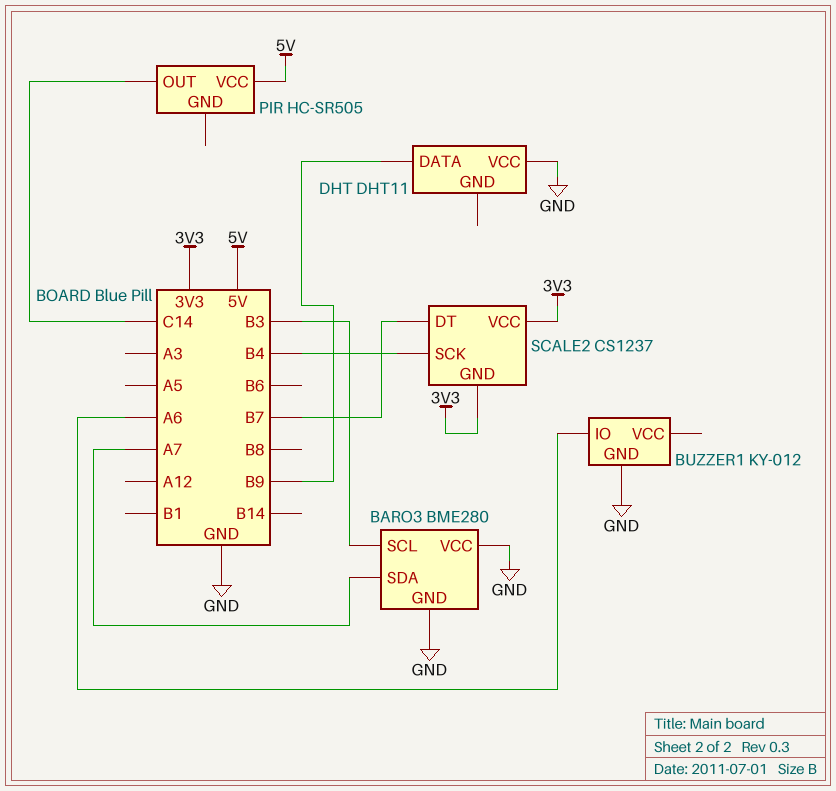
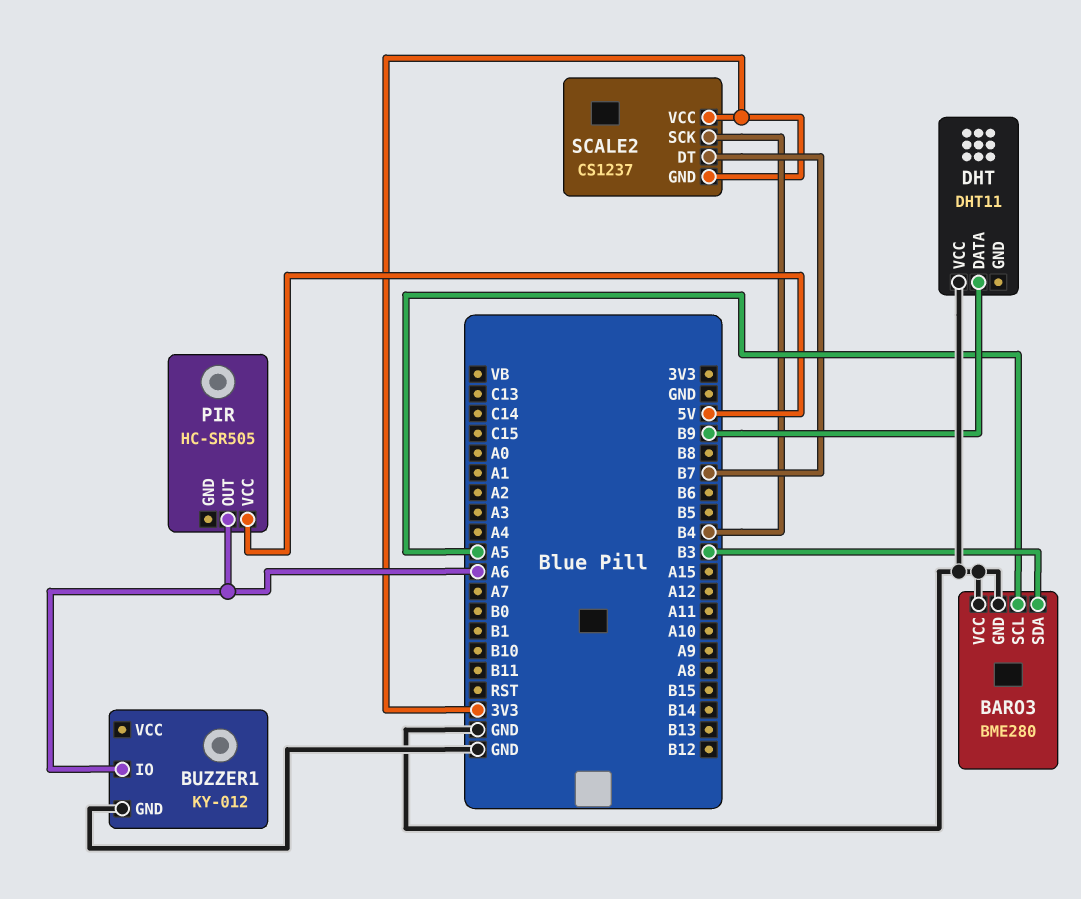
BARO3 pin SCL: B3 -> A5
BARO3 pin SDA: A7 -> B3
PIR pin OUT: C14 -> A6

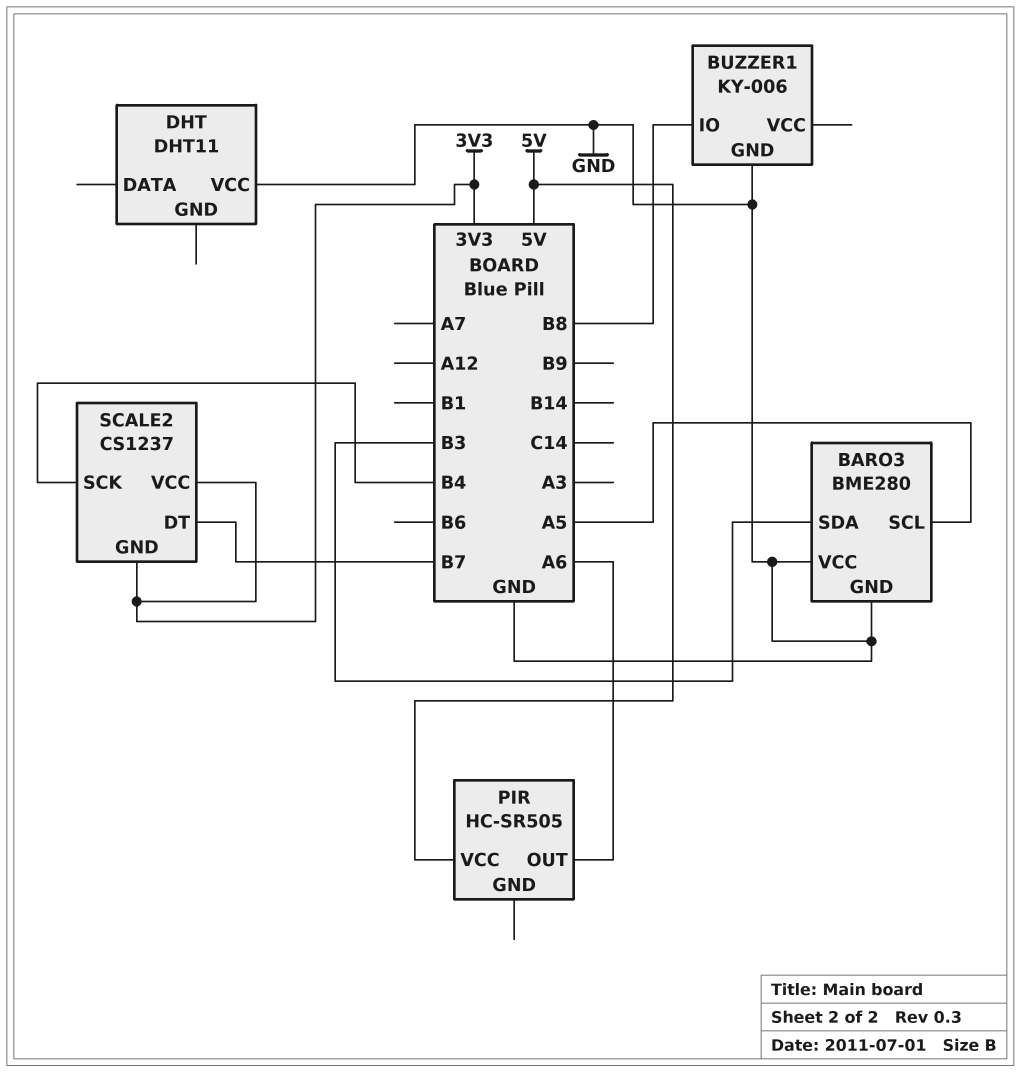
BUZZER1: KY-012 -> KY-006
BUZZER1 pin IO: A6 -> B8
DHT pin DATA: B9 -> none

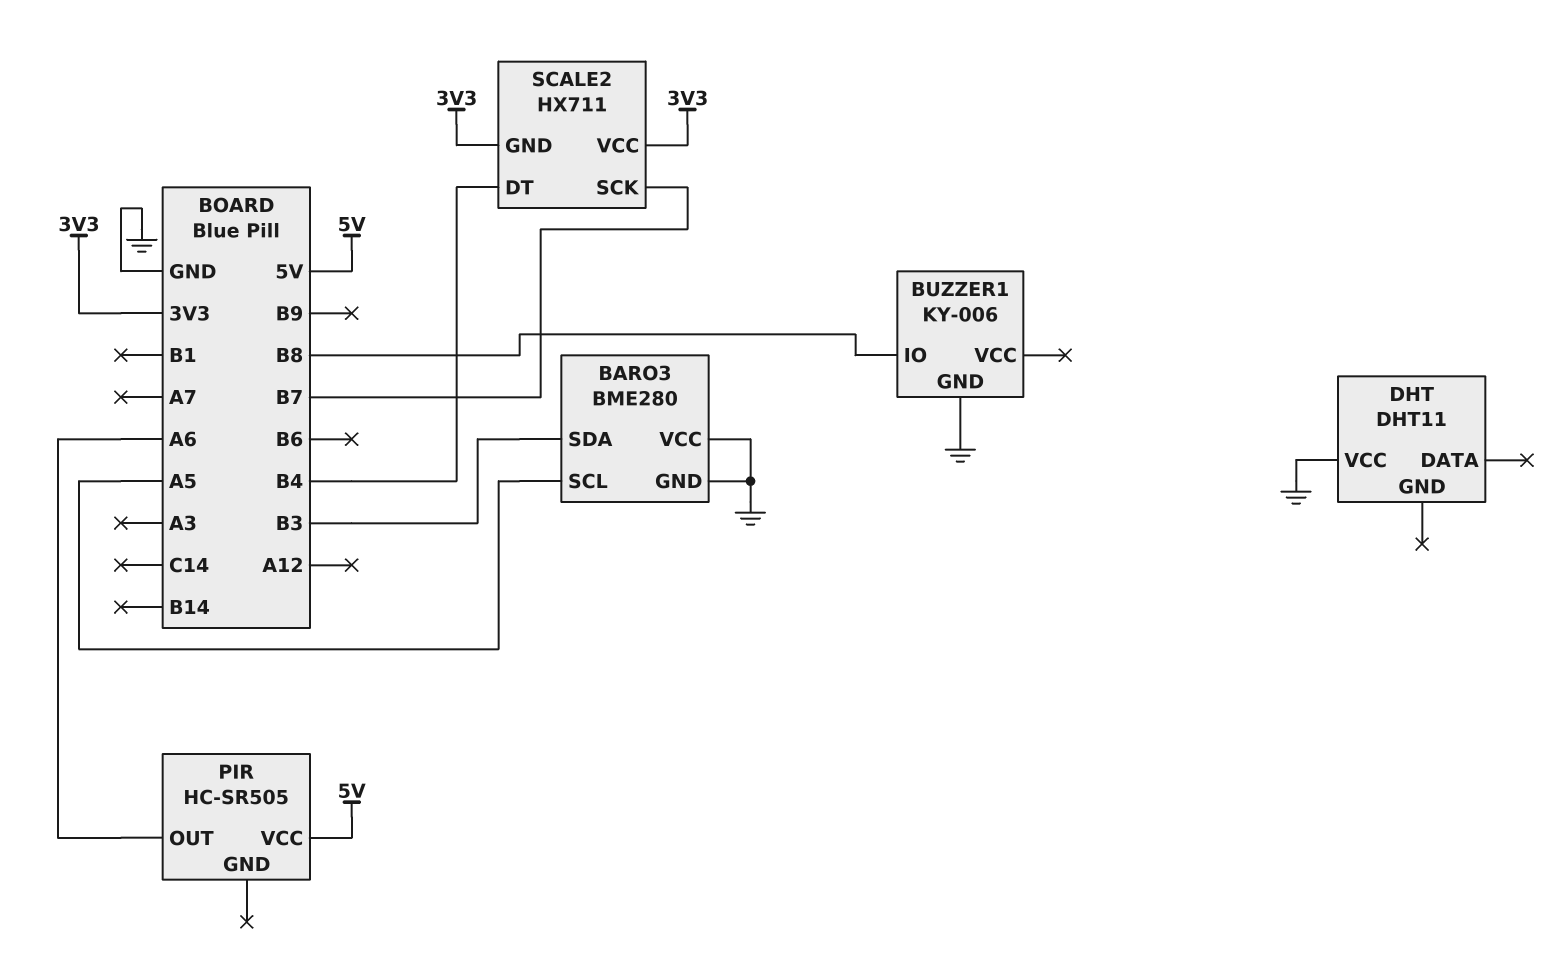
SCALE2: CS1237 -> HX711
SCALE2 pin DT: B7 -> B4
SCALE2 pin SCK: B4 -> B7

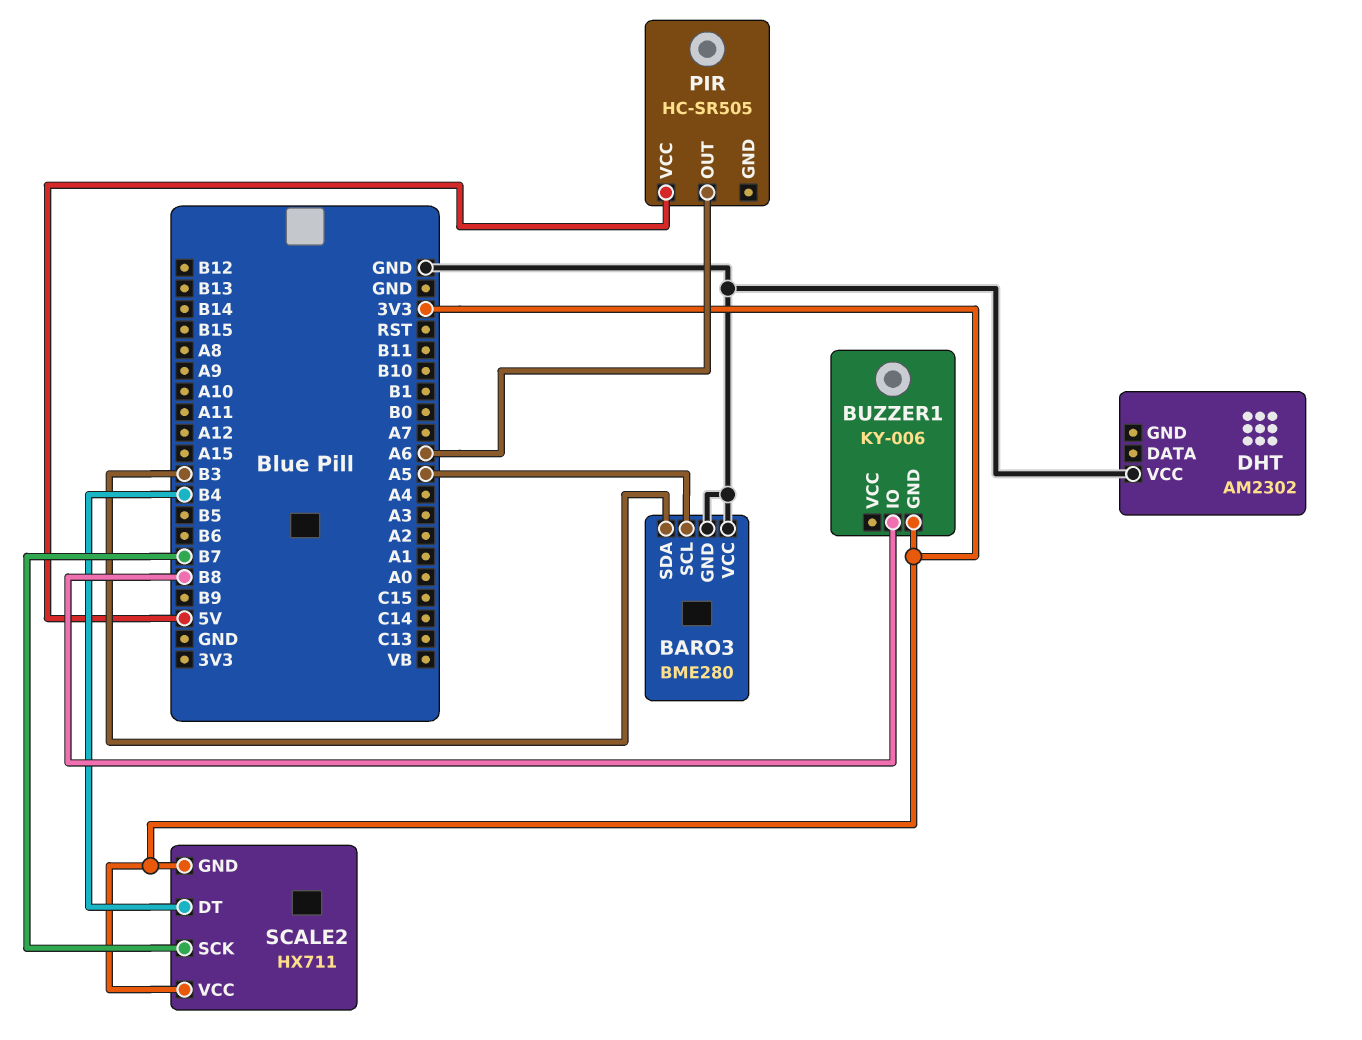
BUZZER1 pin GND: GND -> 3V3
DHT: DHT11 -> AM2302

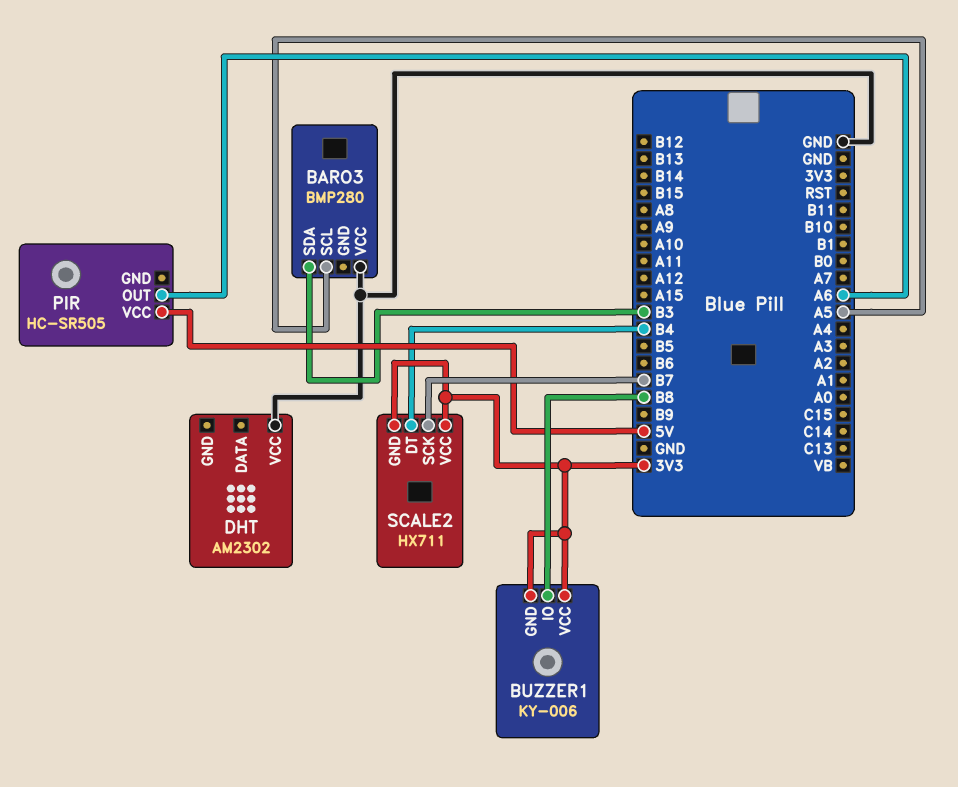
BARO3: BME280 -> BMP280
BARO3 pin GND: GND -> none
BUZZER1 pin VCC: none -> 3V3

